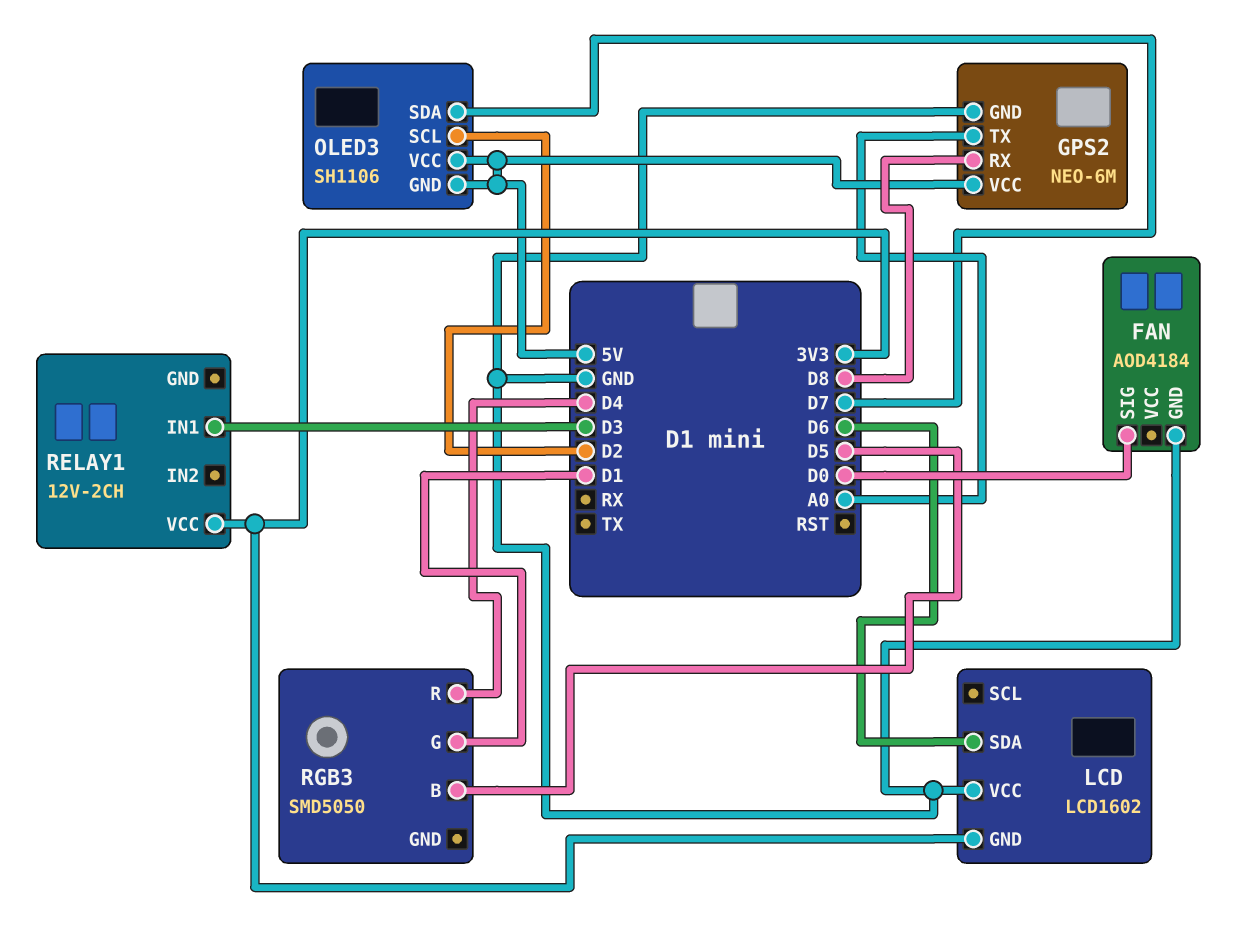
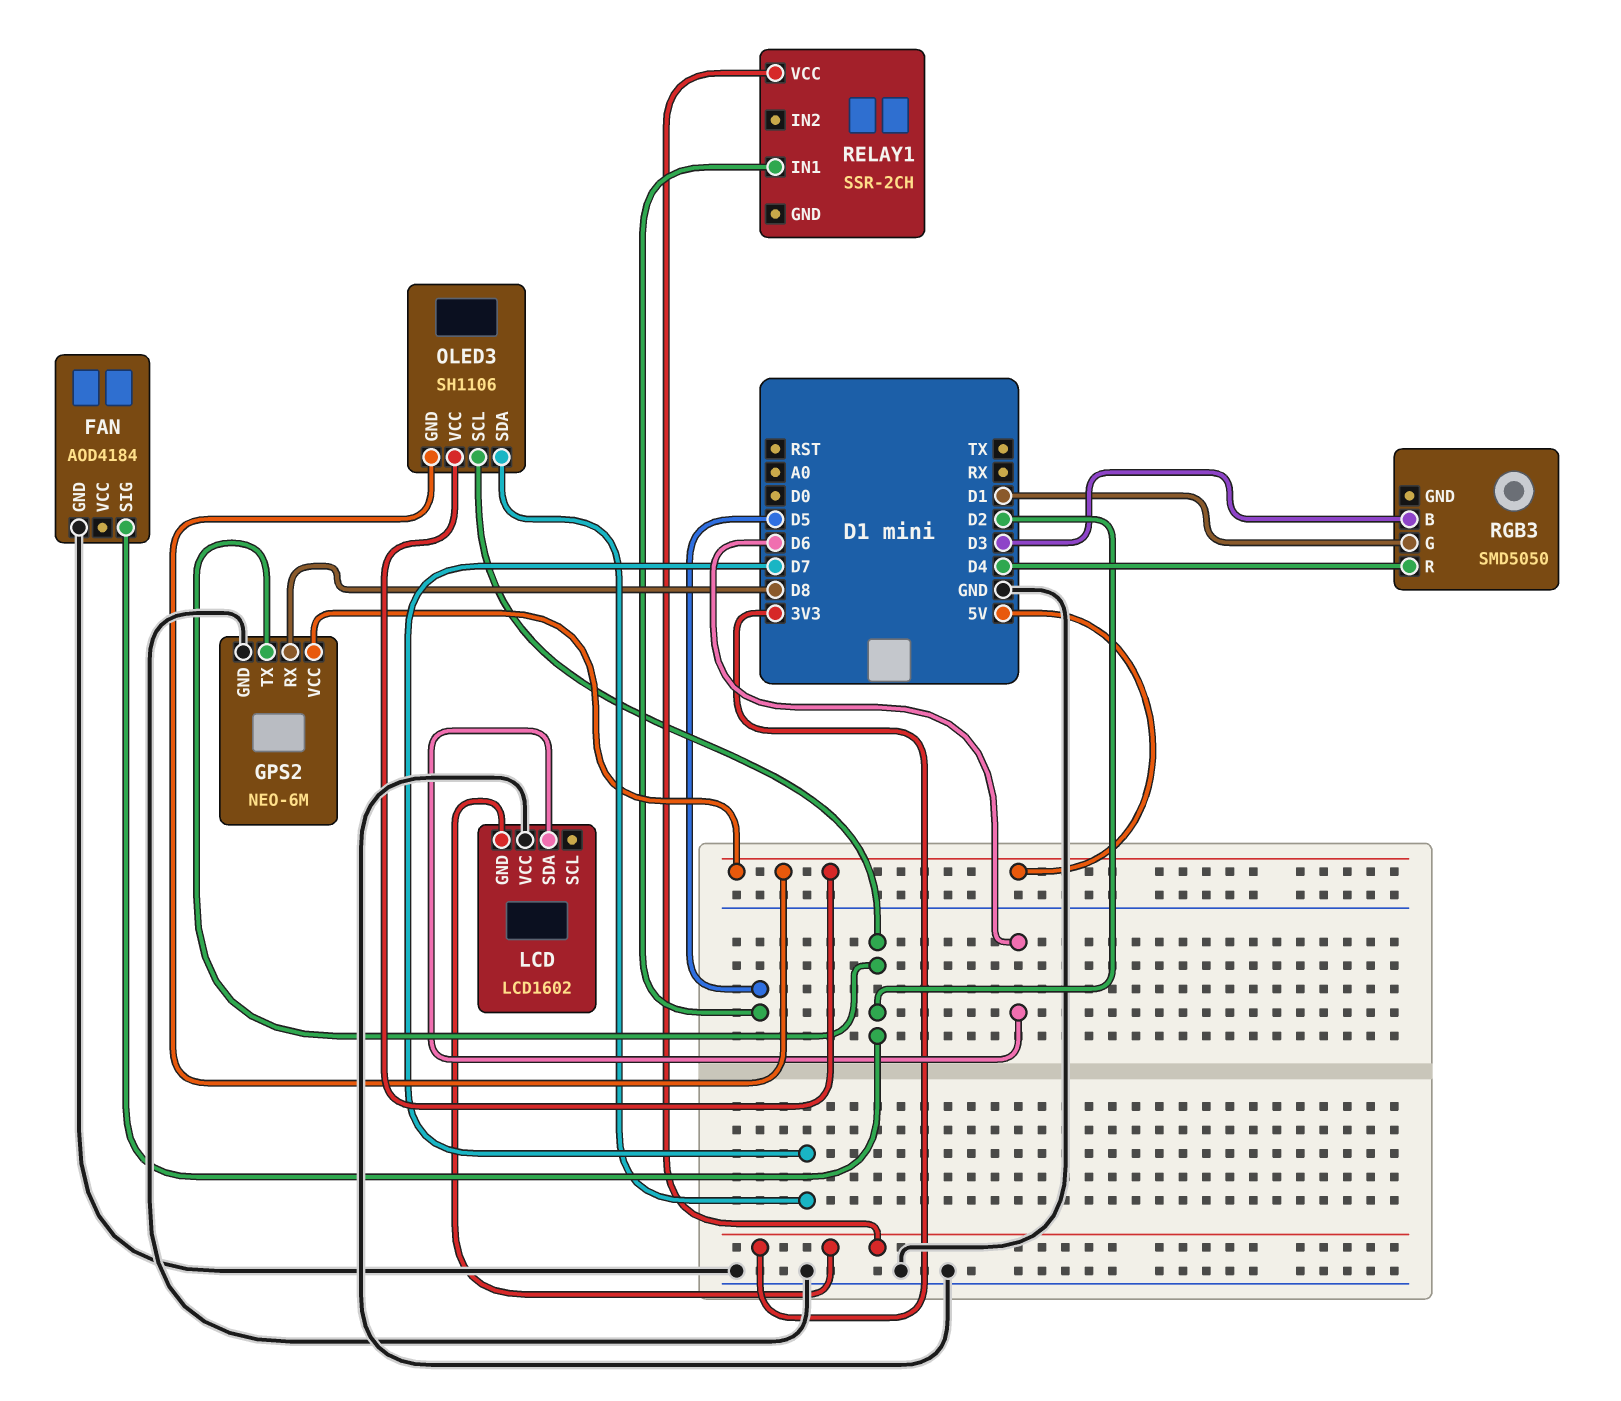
FAN pin SIG: D0 -> D2
GPS2 pin TX: A0 -> D2
RELAY1: 12V-2CH -> SSR-2CH
RELAY1 pin IN1: D3 -> D5
RGB3 pin B: D5 -> D3

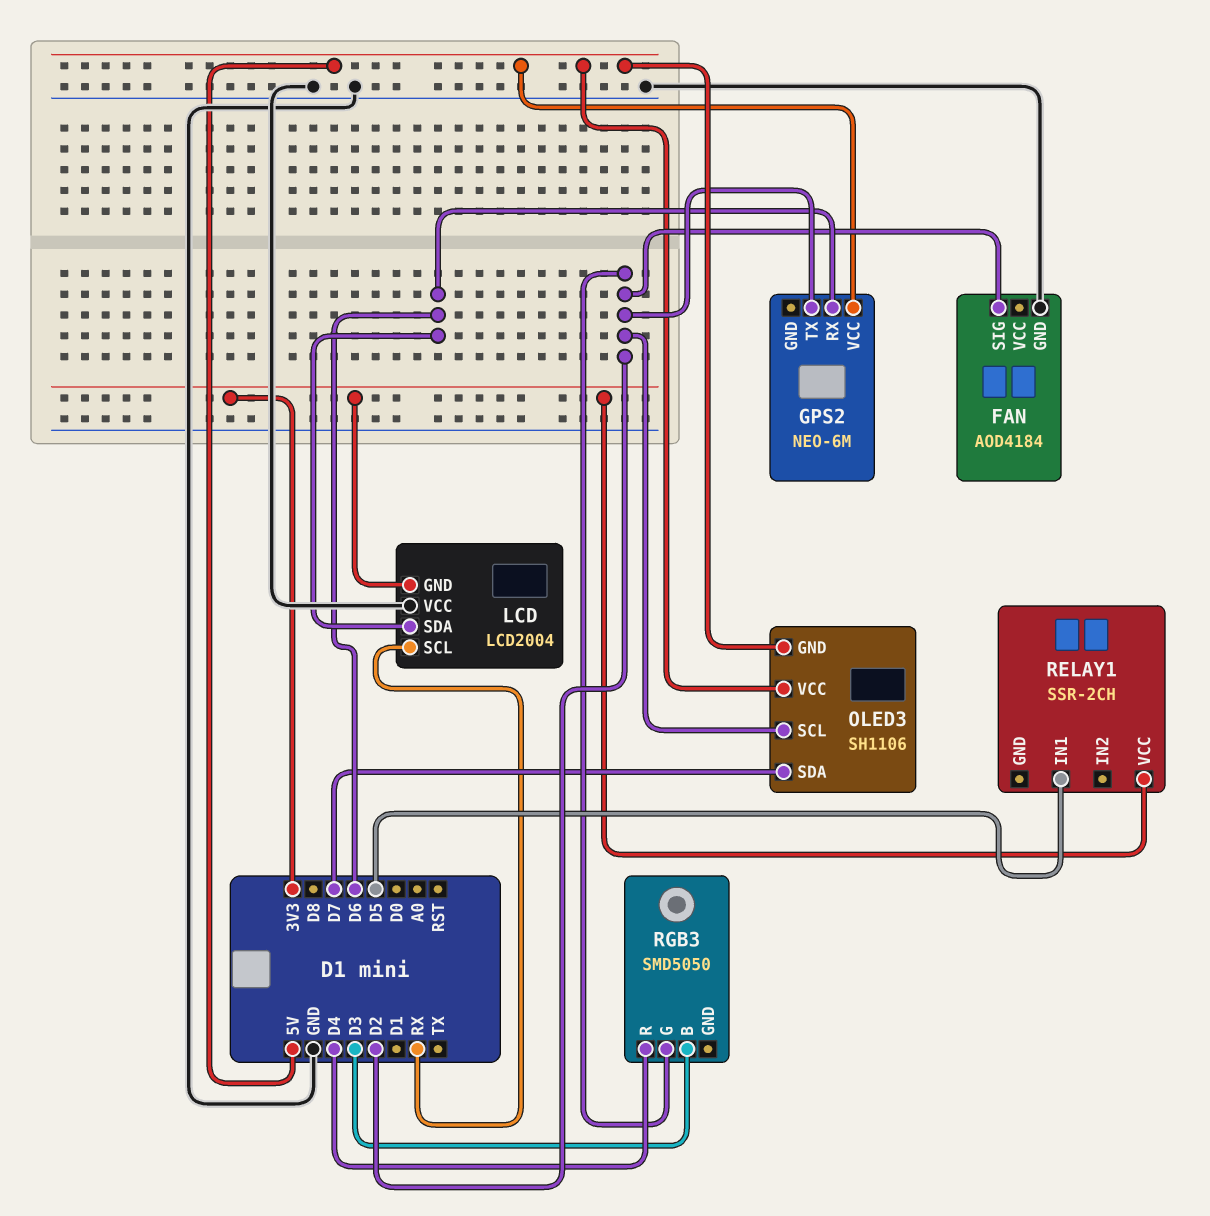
GPS2 pin GND: GND -> none
GPS2 pin RX: D8 -> D6
LCD: LCD1602 -> LCD2004
LCD pin SCL: none -> RX
RGB3 pin G: D1 -> D2

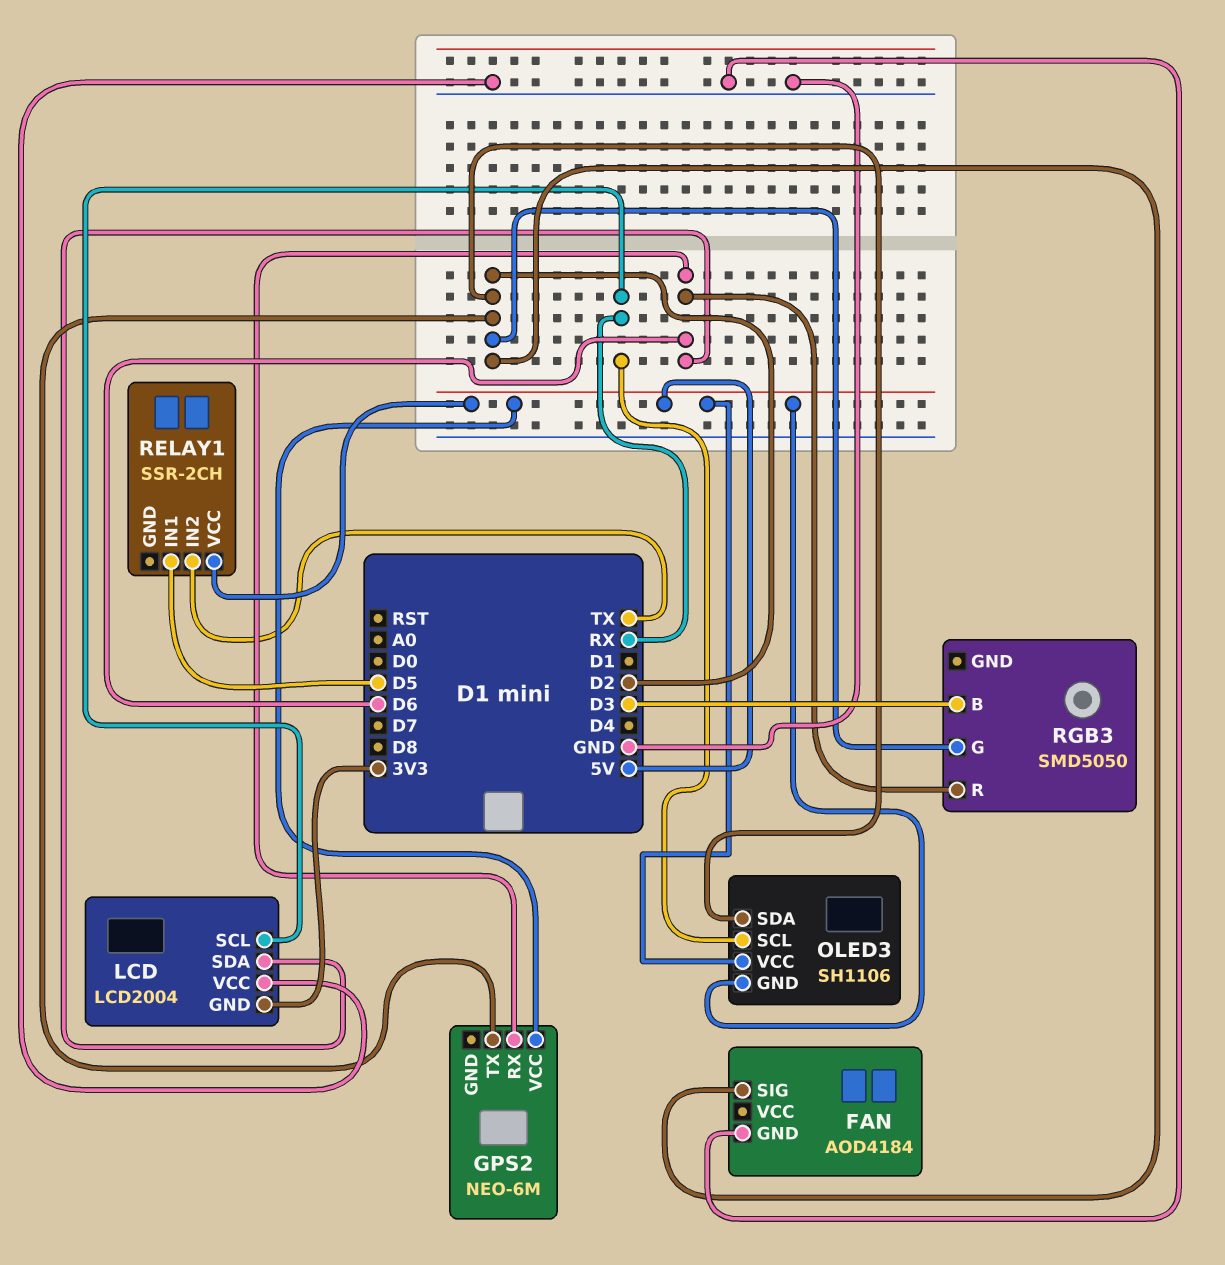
OLED3 pin SCL: D2 -> RX
OLED3 pin SDA: D7 -> D2
RELAY1 pin IN2: none -> TX
RELAY1 pin VCC: 3V3 -> 5V
RGB3 pin R: D4 -> D6

